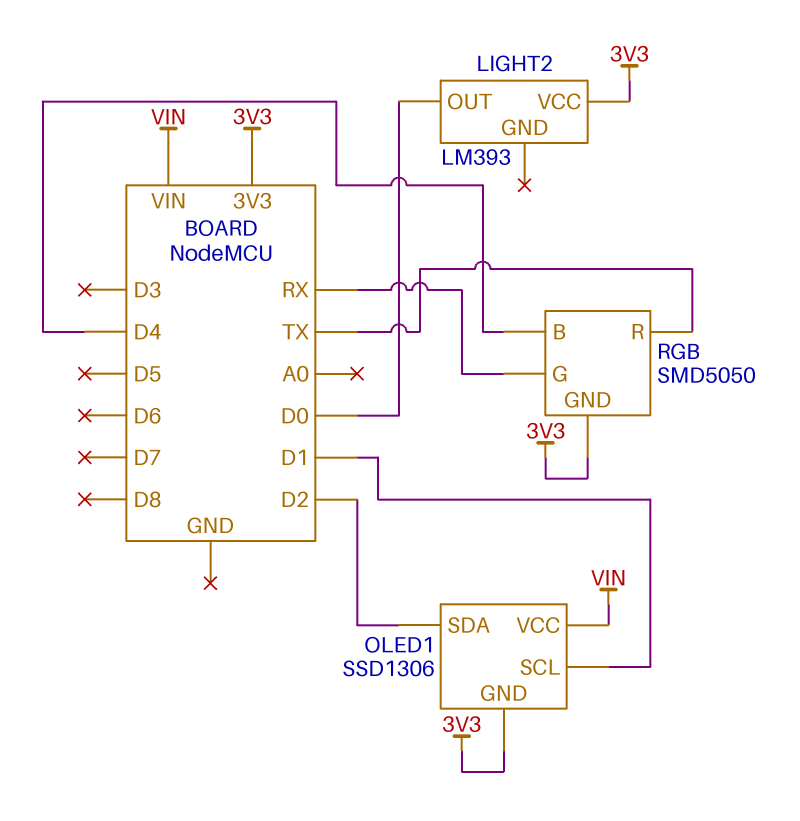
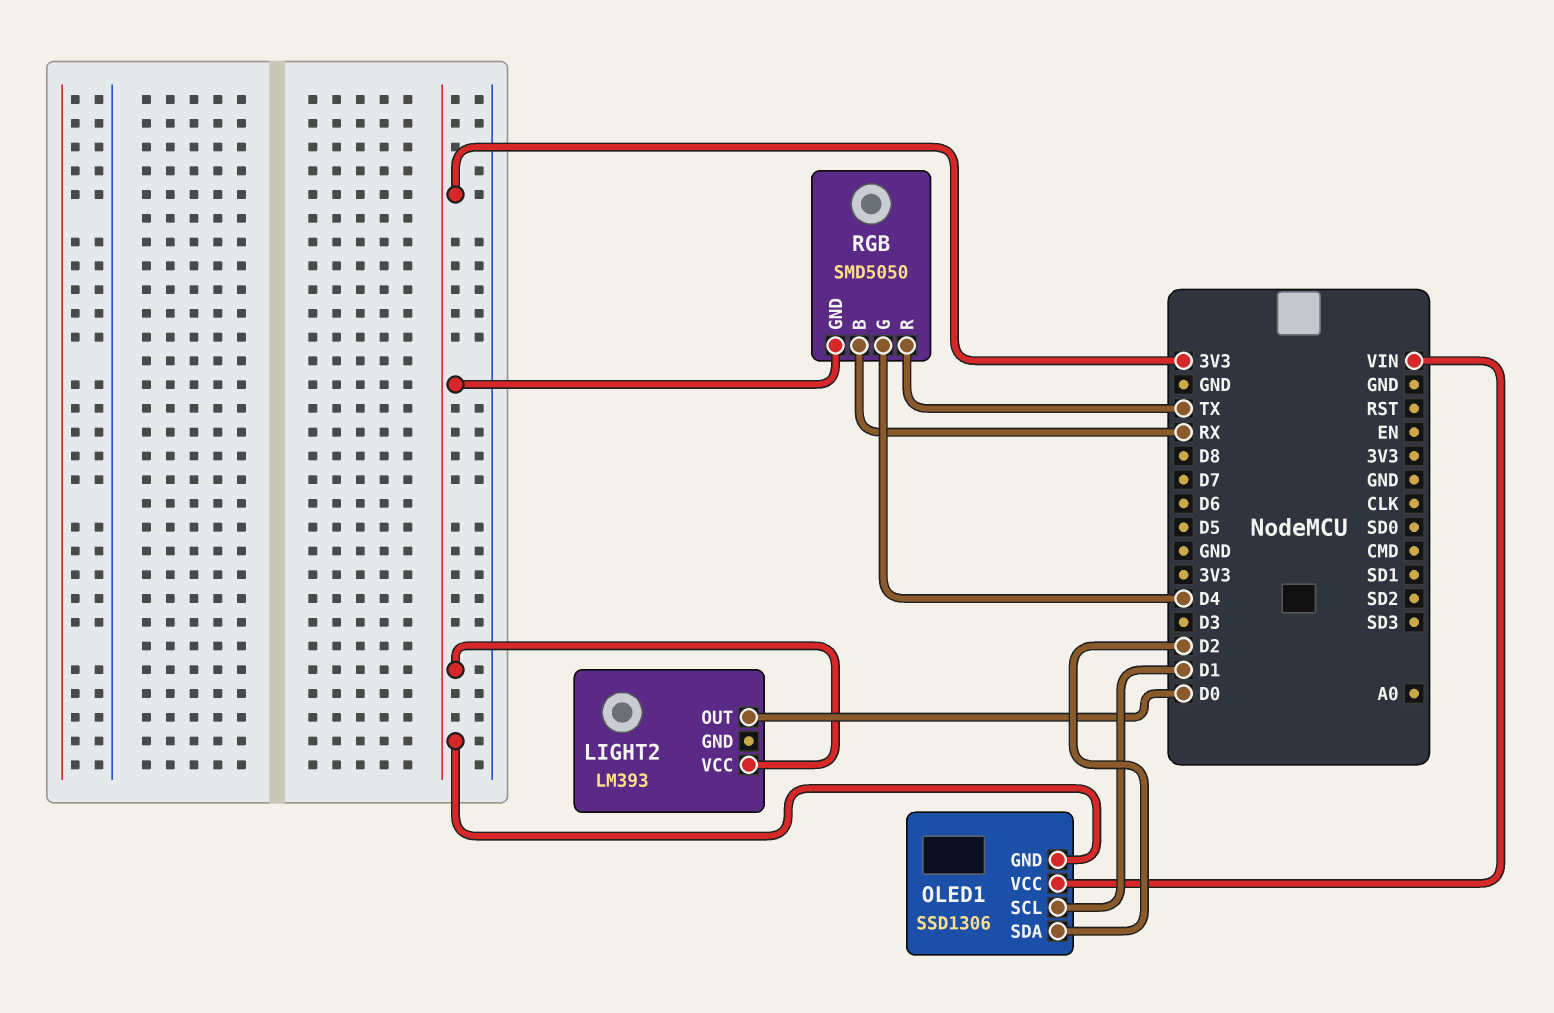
RGB pin B: D4 -> RX
RGB pin G: RX -> D4

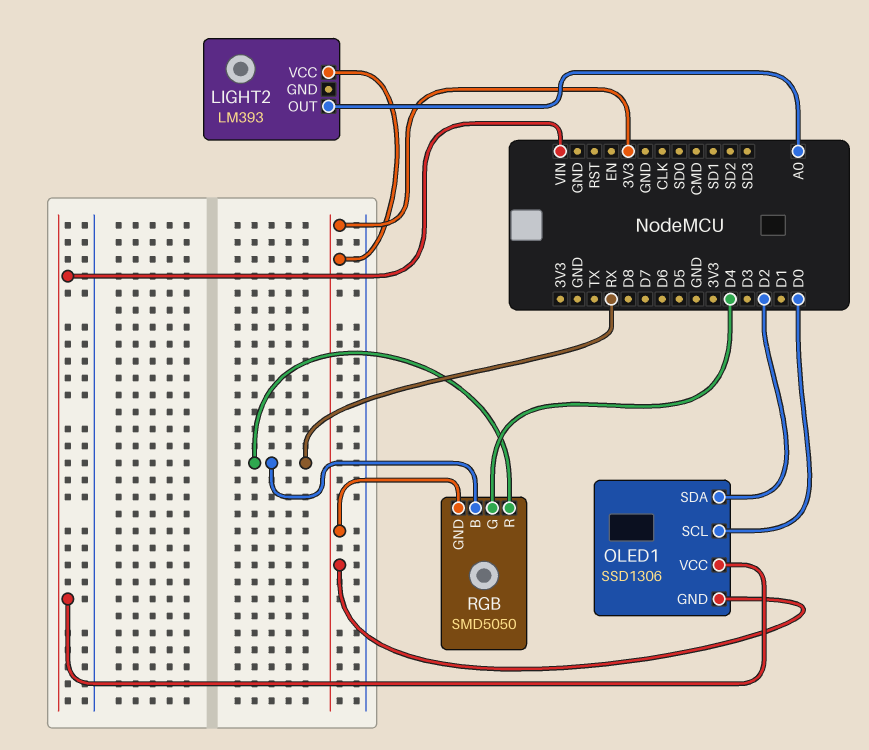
LIGHT2 pin OUT: D0 -> A0
OLED1 pin SCL: D1 -> D0
RGB pin R: TX -> RX

